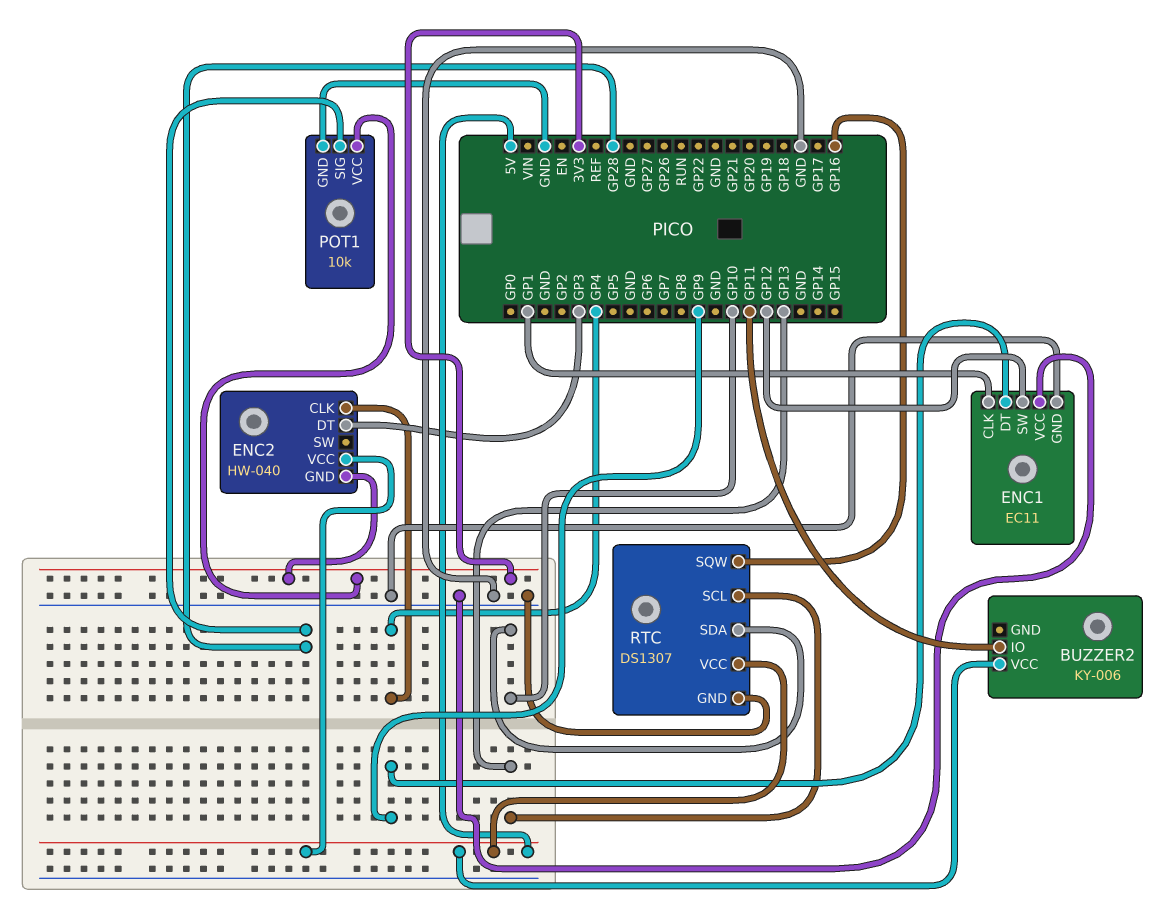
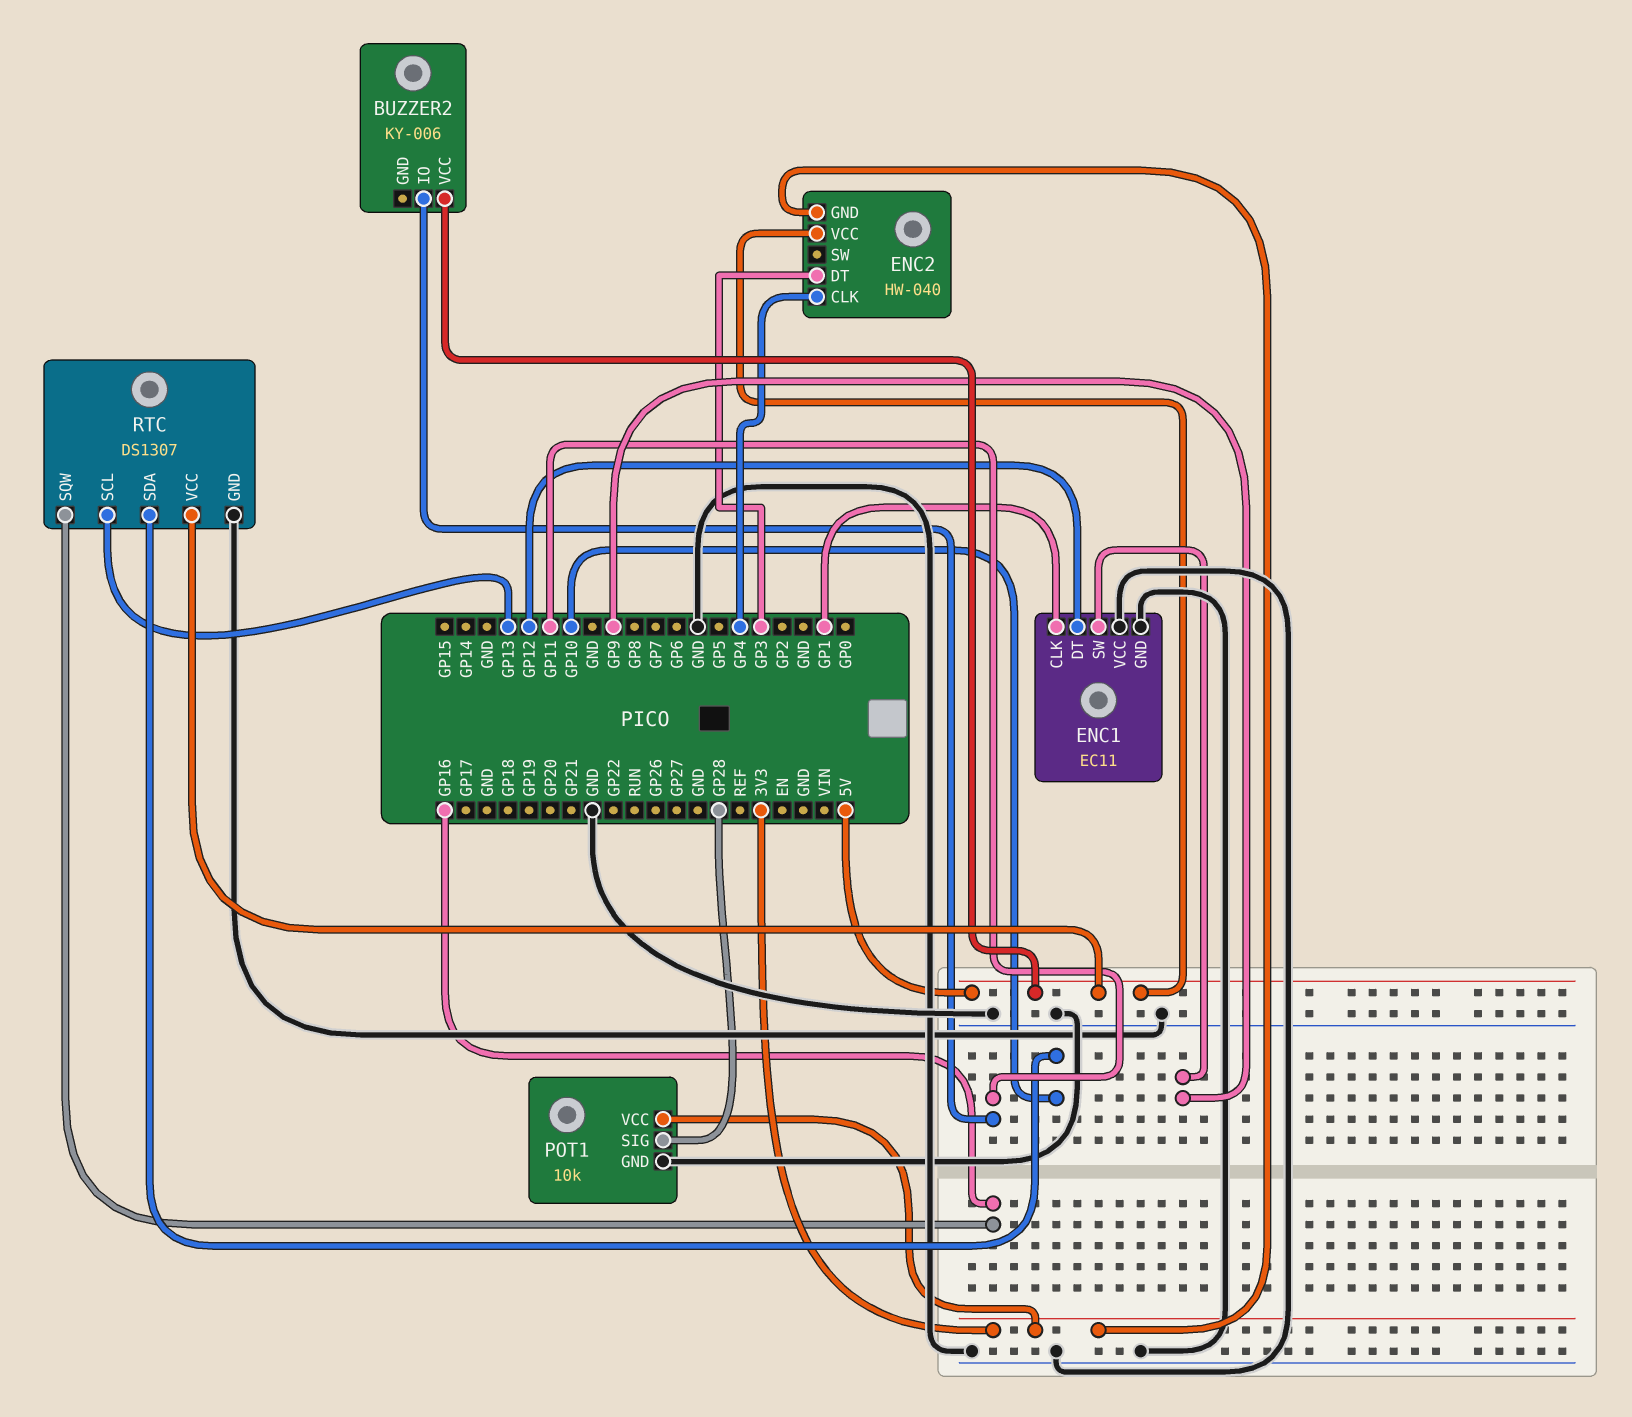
ENC1 pin DT: GP9 -> GP12
ENC1 pin SW: GP12 -> GP9

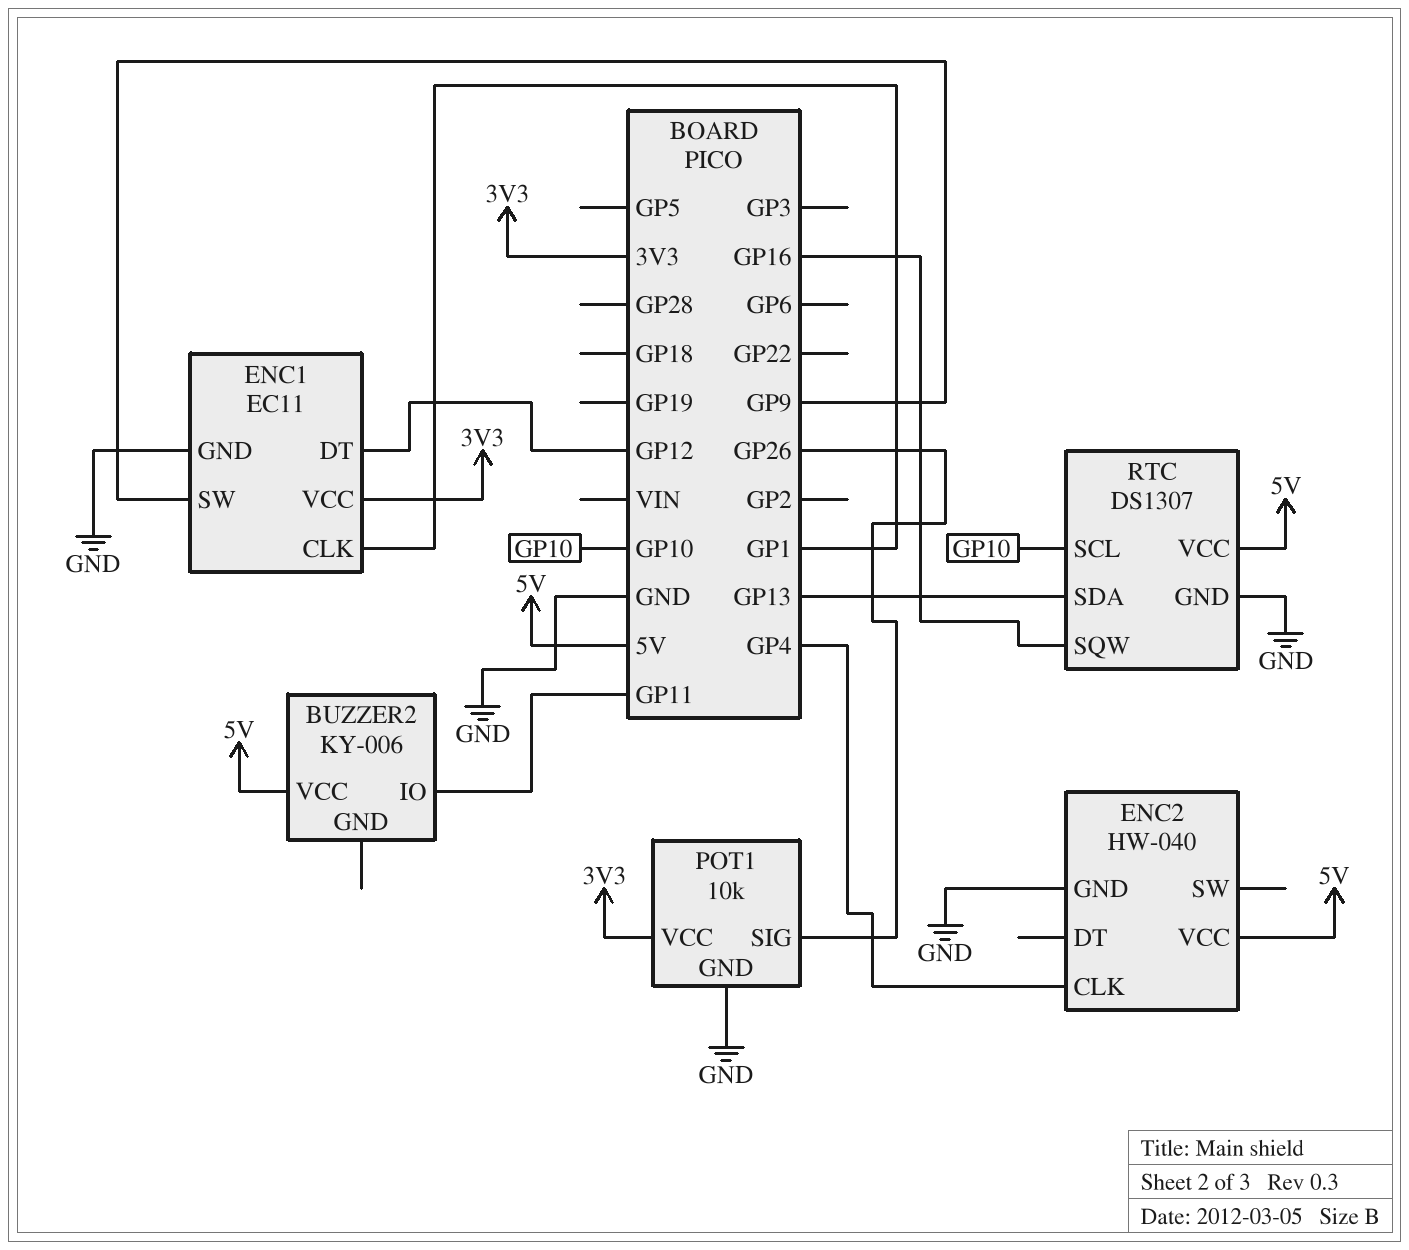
ENC1 pin VCC: GND -> 3V3
ENC2 pin DT: GP3 -> none
ENC2 pin GND: 3V3 -> GND
POT1 pin SIG: GP28 -> GP26
RTC pin SCL: GP13 -> GP10
RTC pin SDA: GP10 -> GP13

